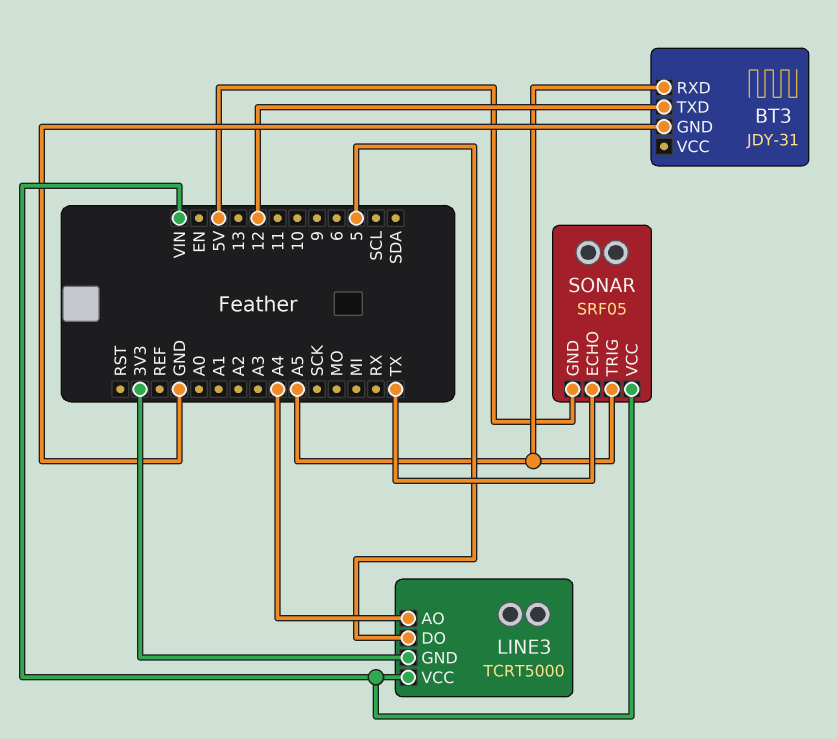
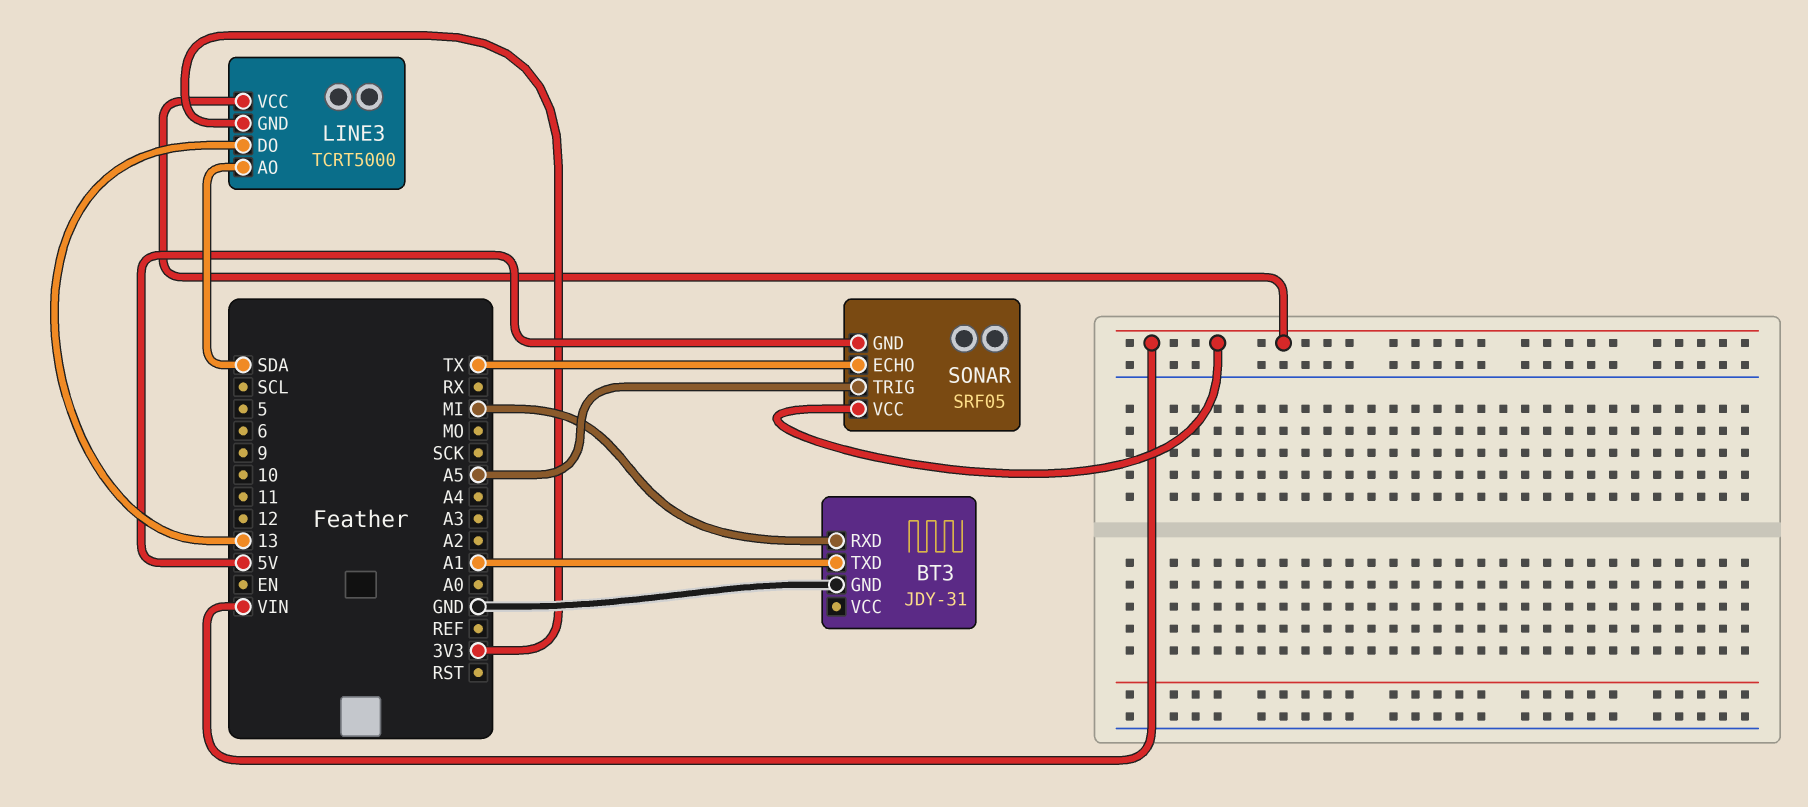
BT3 pin RXD: A5 -> MI
BT3 pin TXD: 12 -> A1
LINE3 pin AO: A4 -> SDA
LINE3 pin DO: 5 -> 13

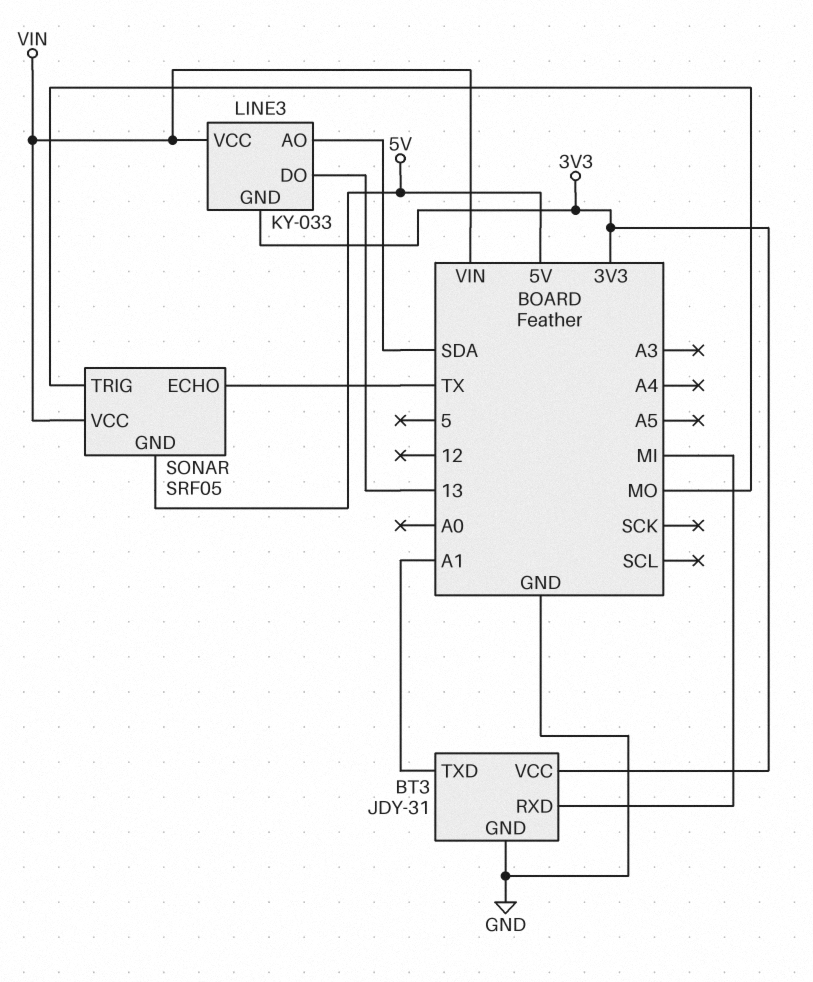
BT3 pin VCC: none -> 3V3
LINE3: TCRT5000 -> KY-033
SONAR pin TRIG: A5 -> MO

